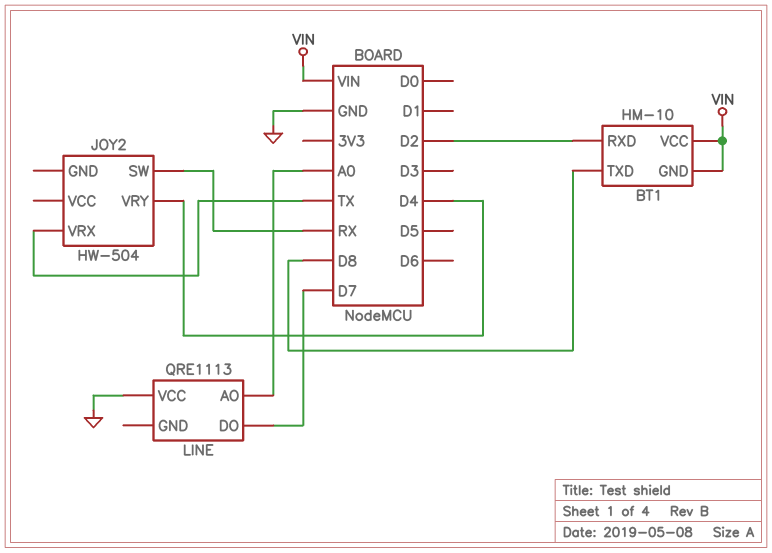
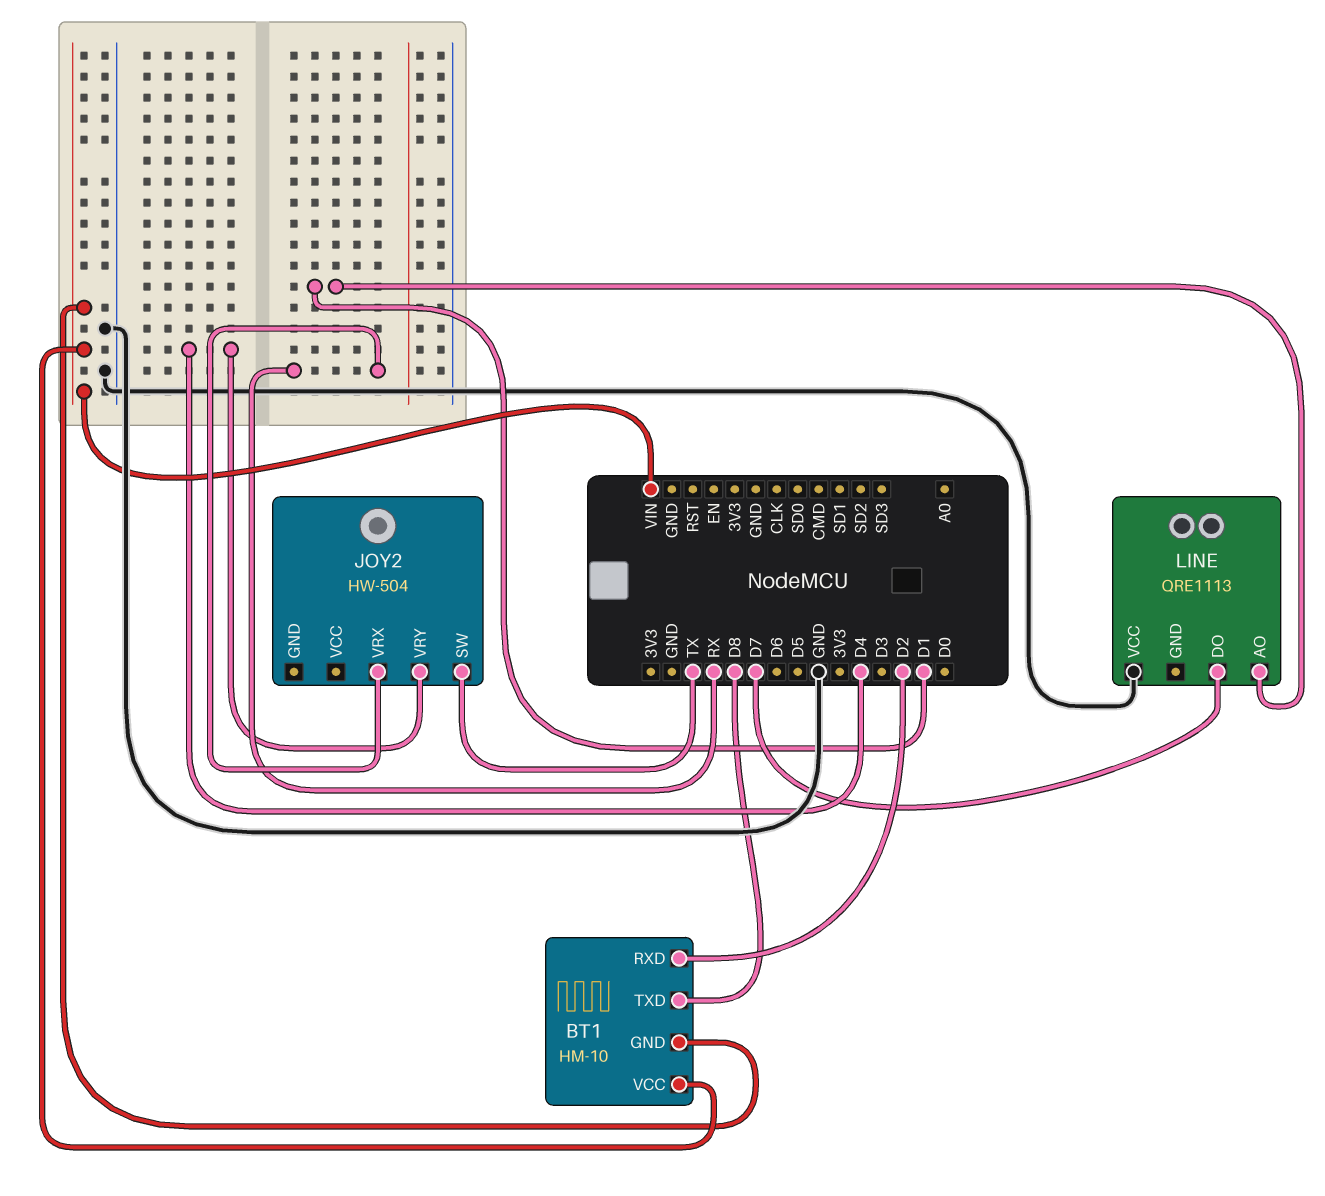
JOY2 pin SW: RX -> TX
JOY2 pin VRX: TX -> RX
LINE pin AO: A0 -> D1

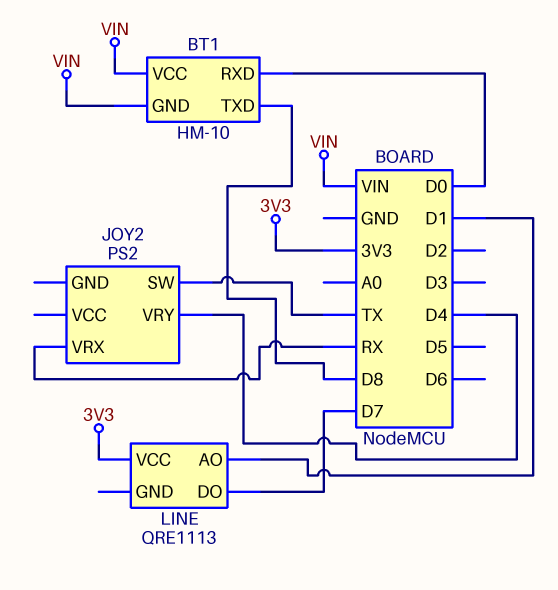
BT1 pin RXD: D2 -> D0
JOY2: HW-504 -> PS2
LINE pin VCC: GND -> 3V3

